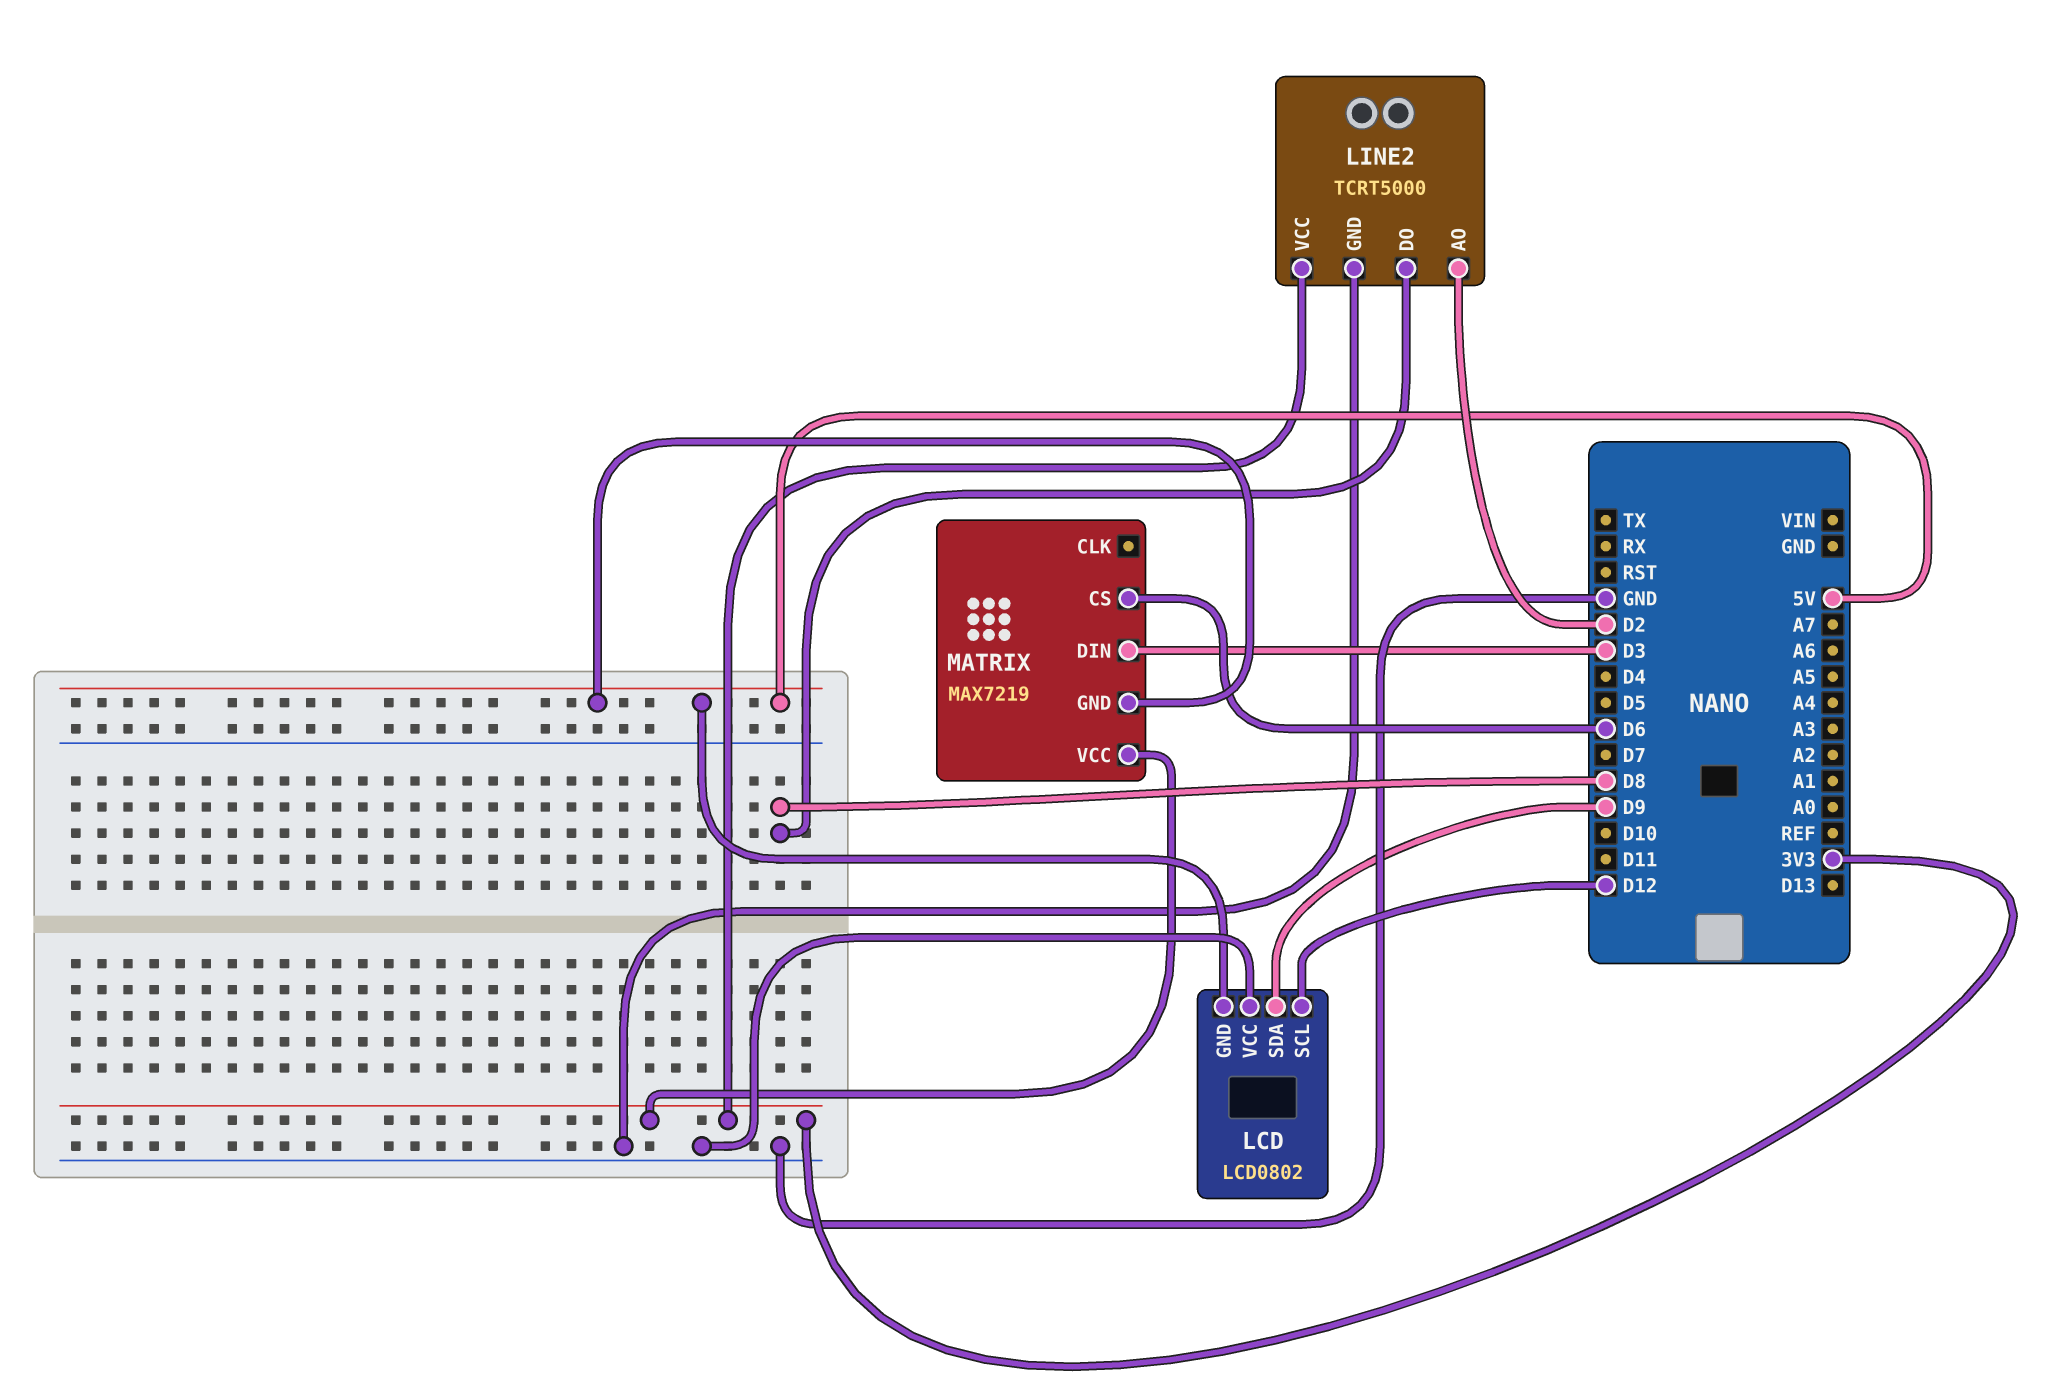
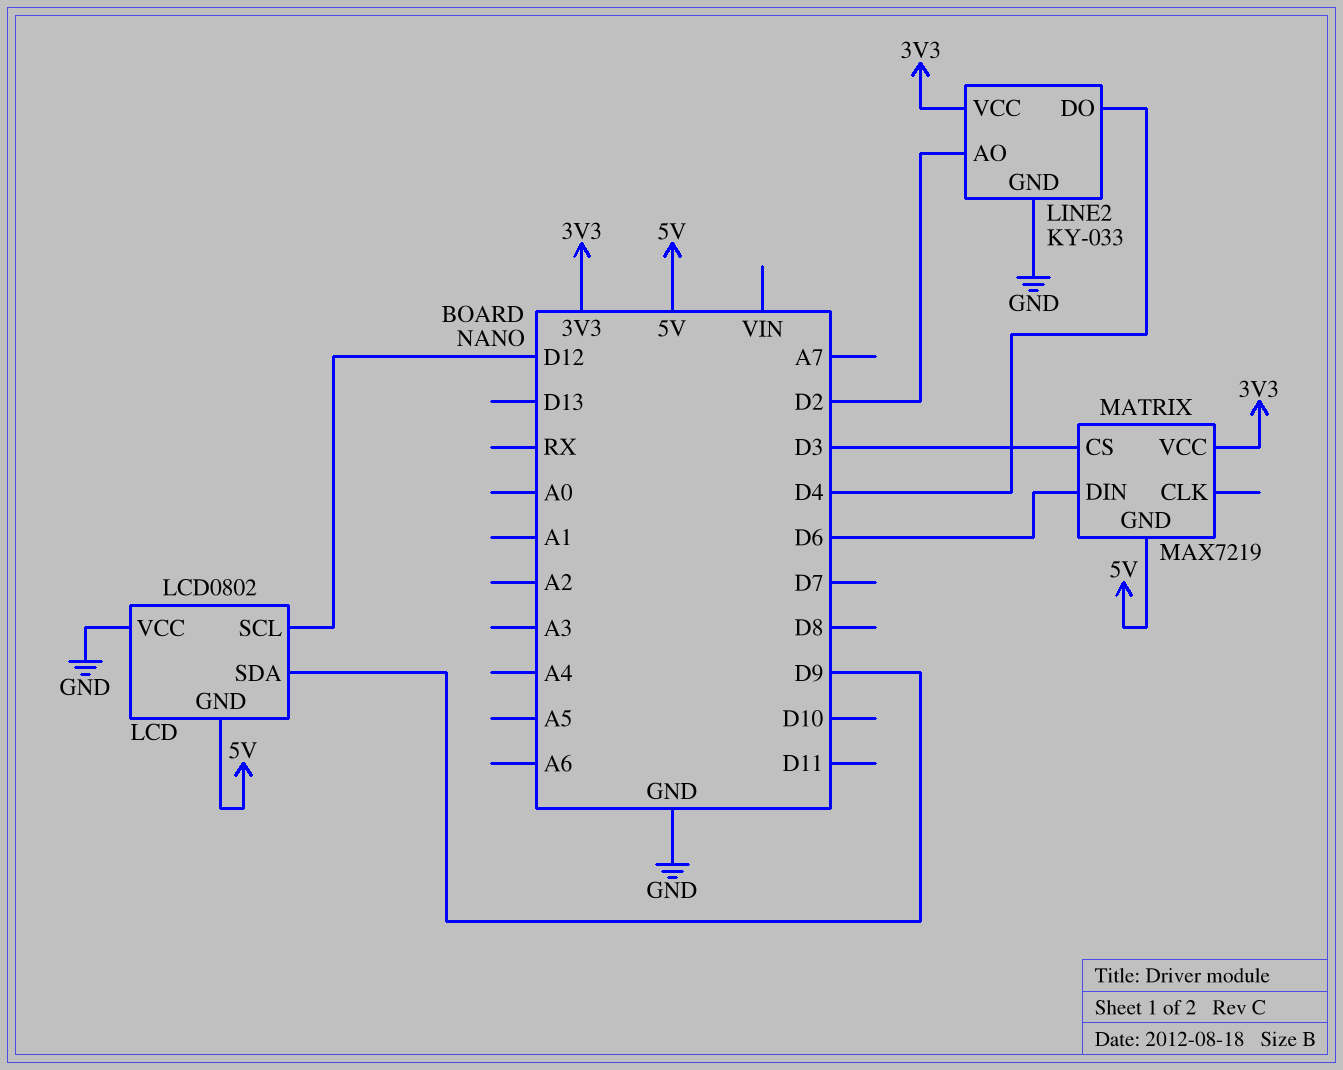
LINE2: TCRT5000 -> KY-033
LINE2 pin DO: D8 -> D4
MATRIX pin CS: D6 -> D3
MATRIX pin DIN: D3 -> D6

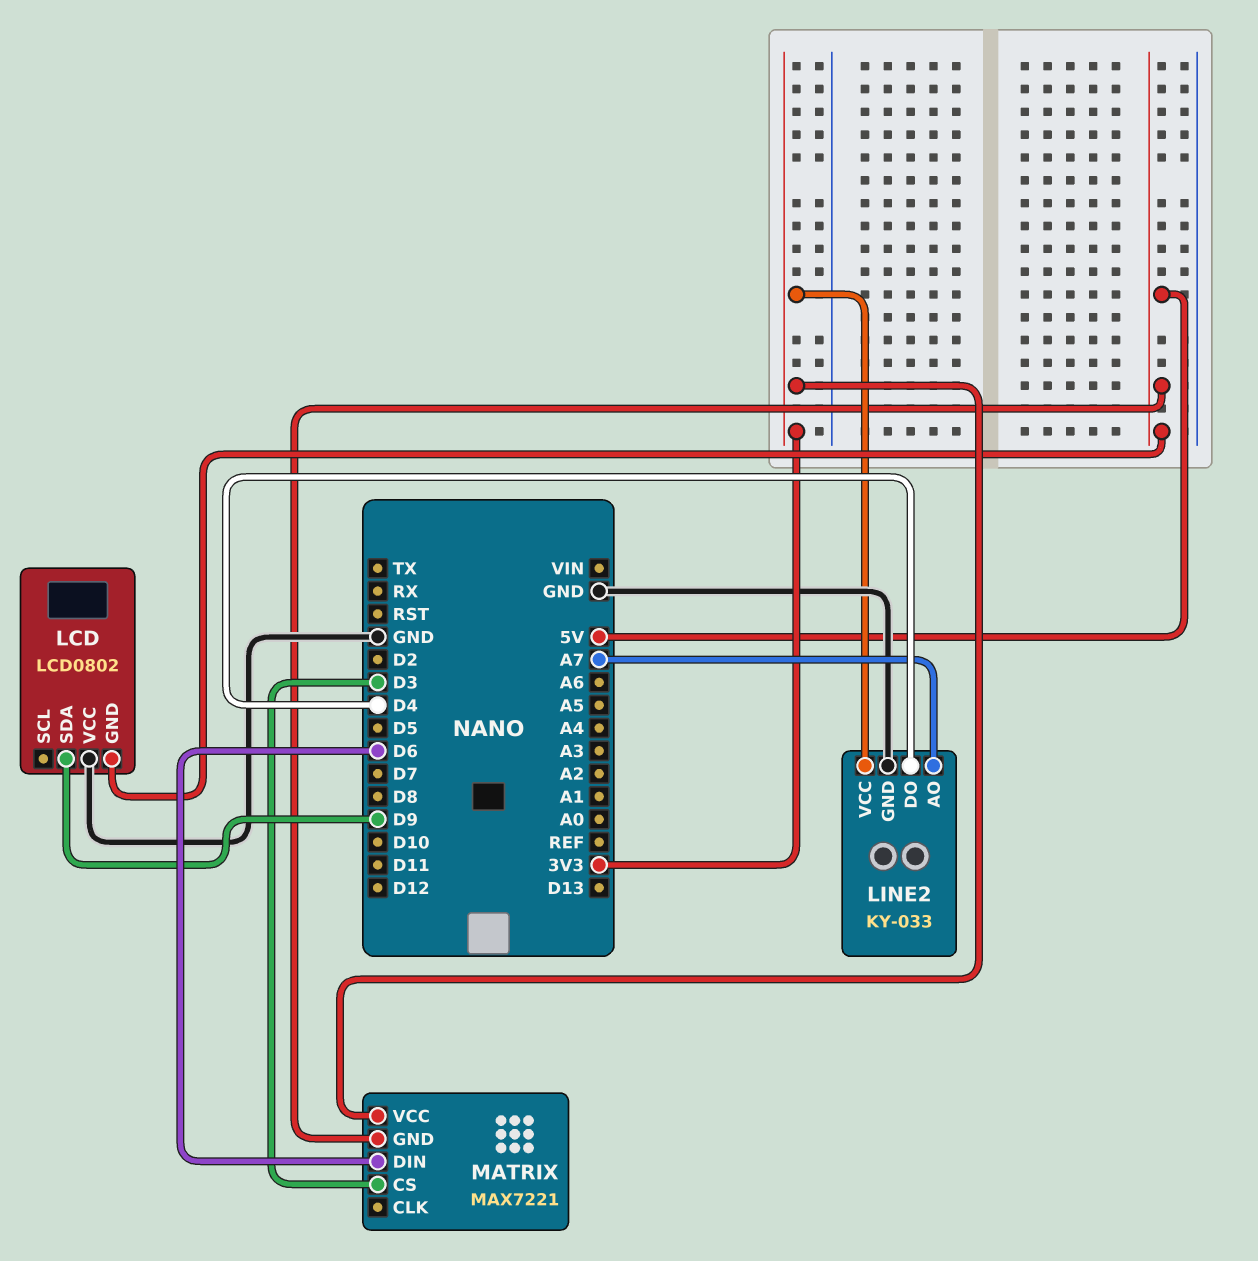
LCD pin SCL: D12 -> none
LINE2 pin AO: D2 -> A7
MATRIX: MAX7219 -> MAX7221

